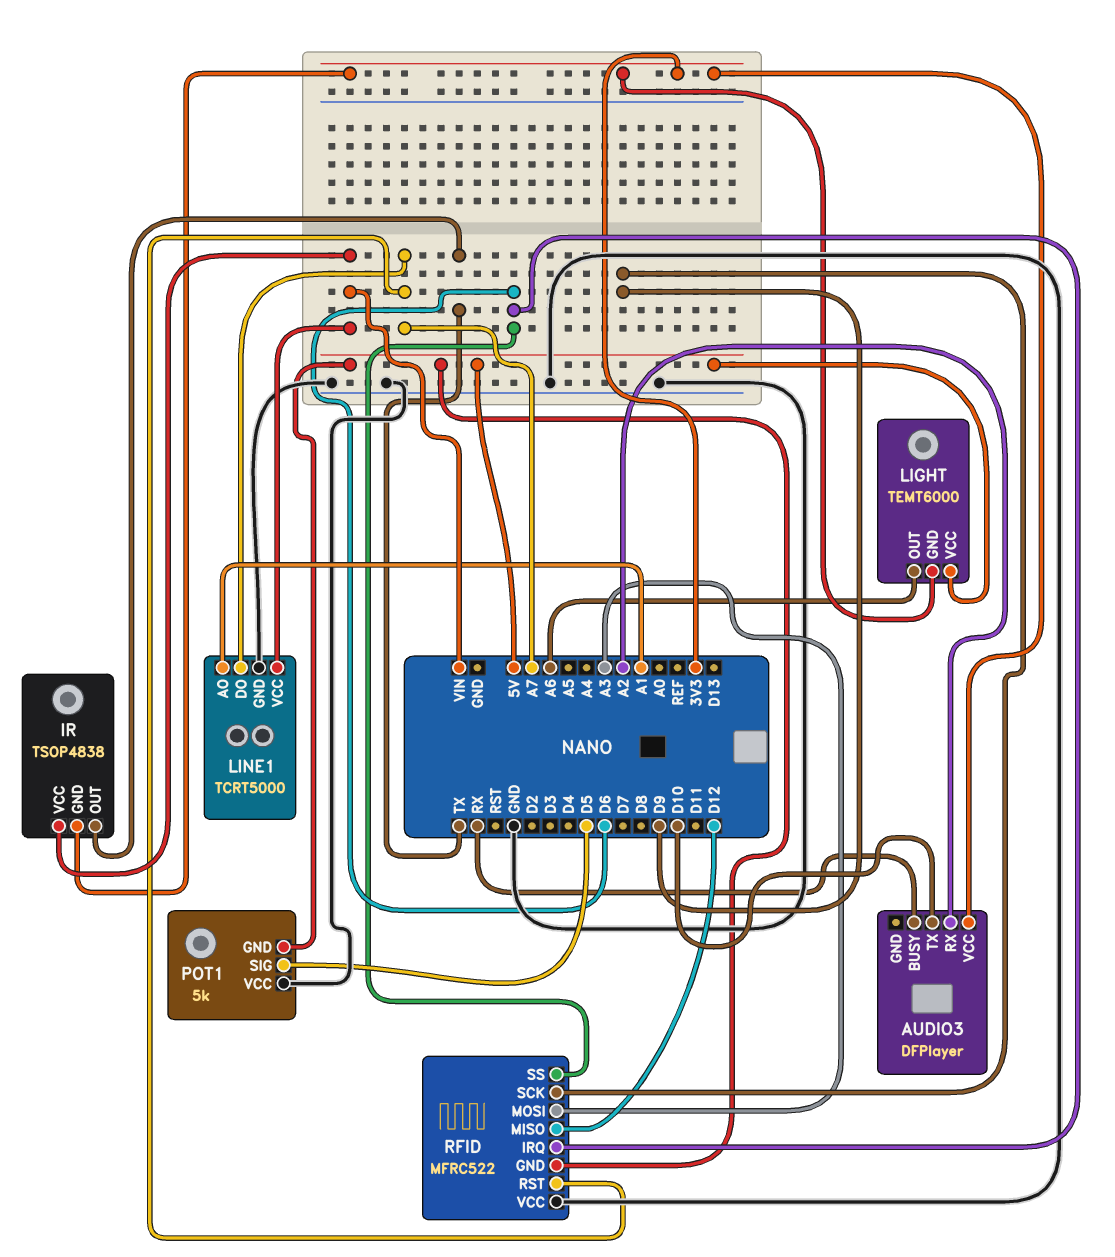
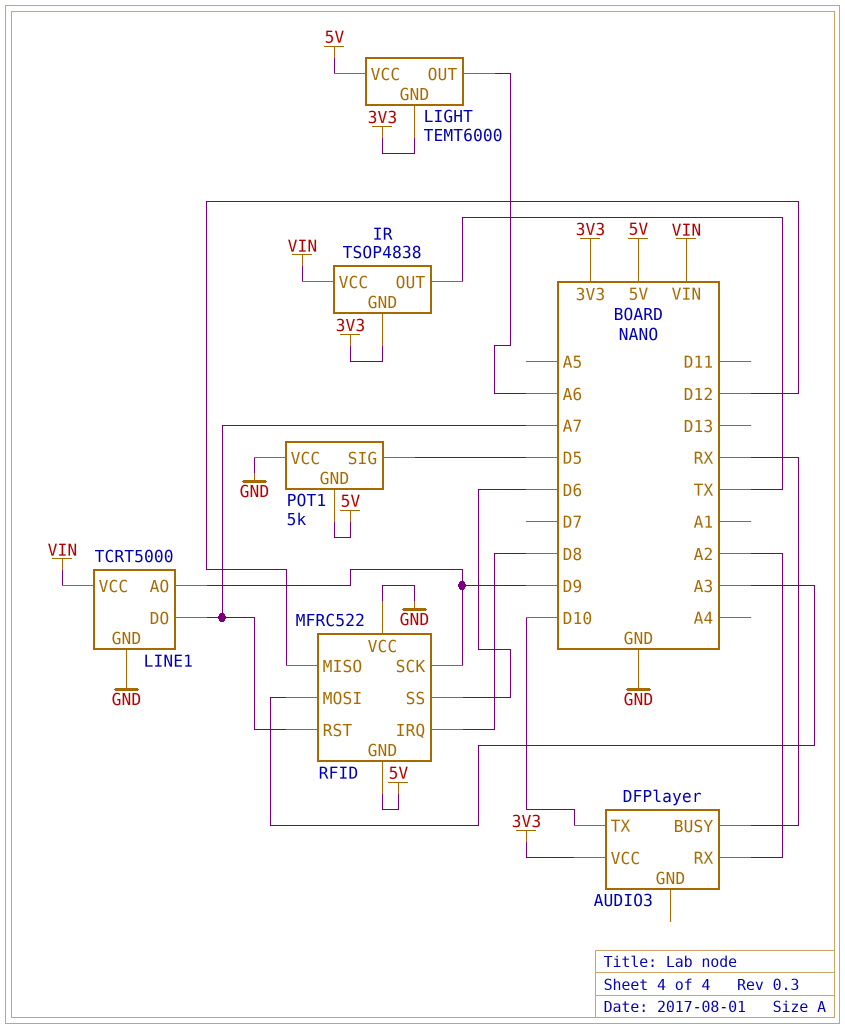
LINE1 pin AO: A1 -> D9
RFID pin IRQ: D6 -> D8

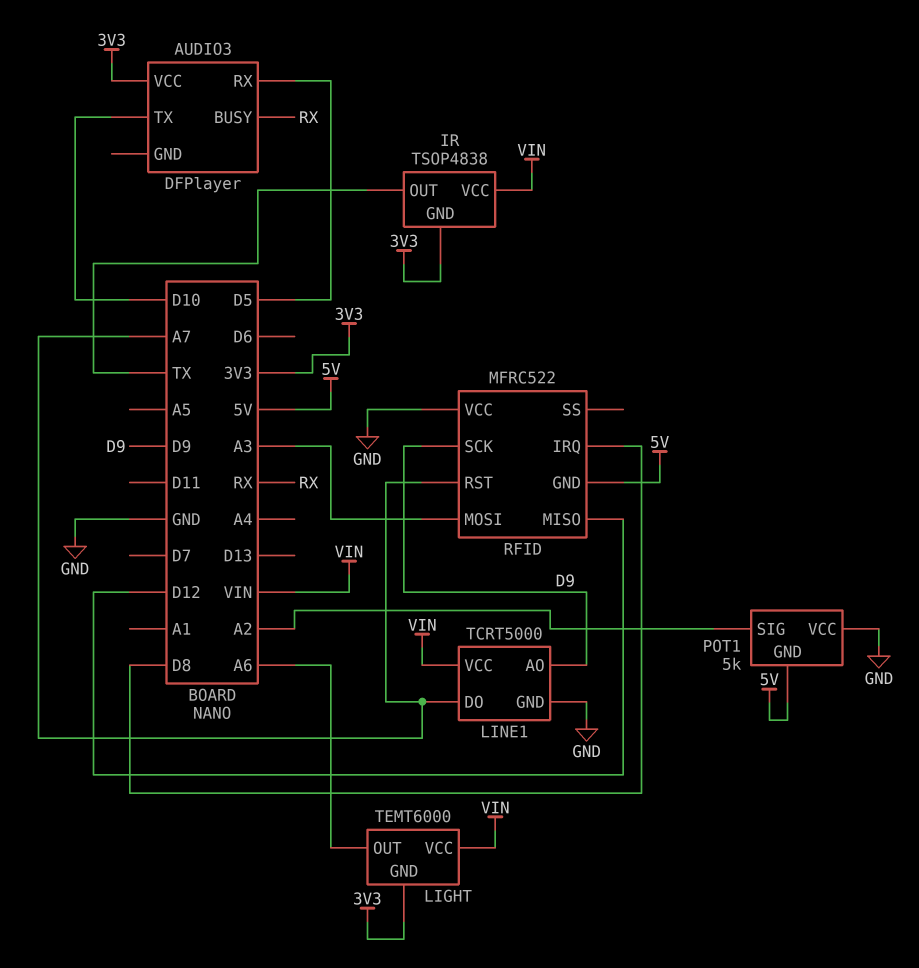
AUDIO3 pin RX: A2 -> D5
LIGHT pin VCC: 5V -> VIN
POT1 pin SIG: D5 -> A2
RFID pin SS: D6 -> none

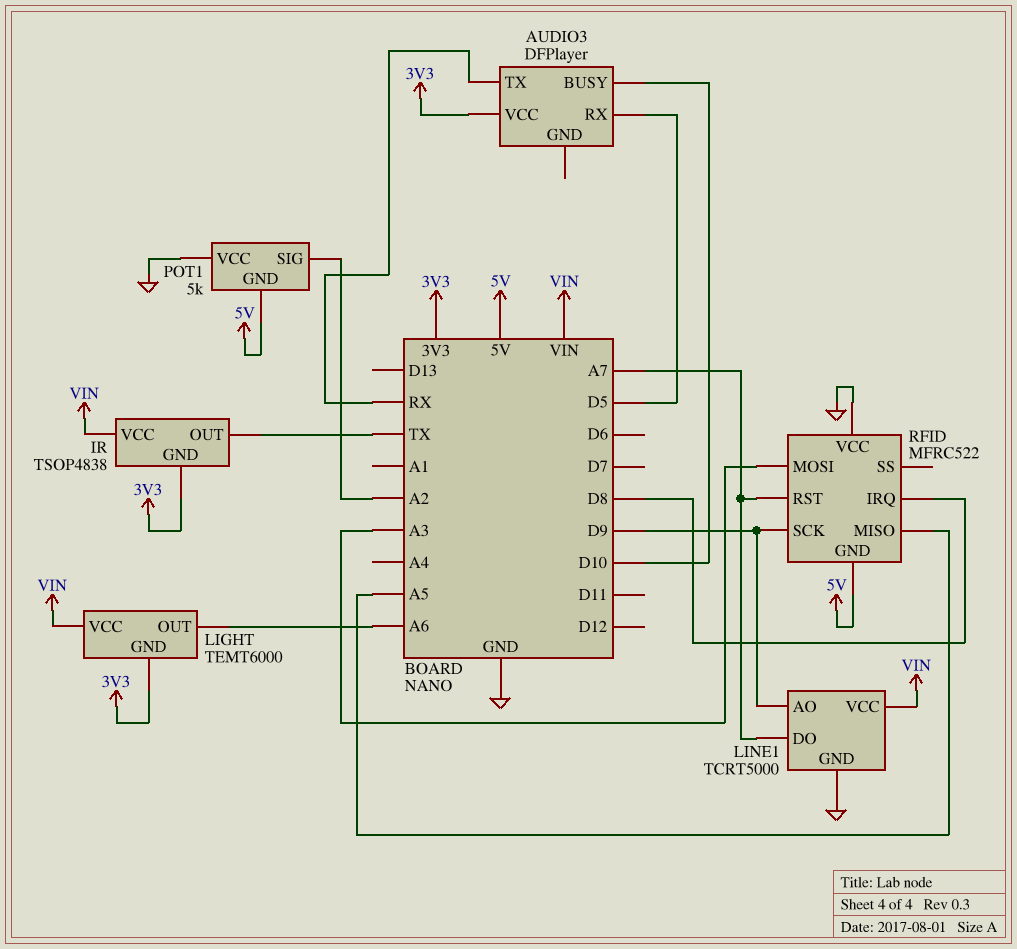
AUDIO3 pin BUSY: RX -> D10
AUDIO3 pin TX: D10 -> RX
RFID pin MISO: D12 -> A5

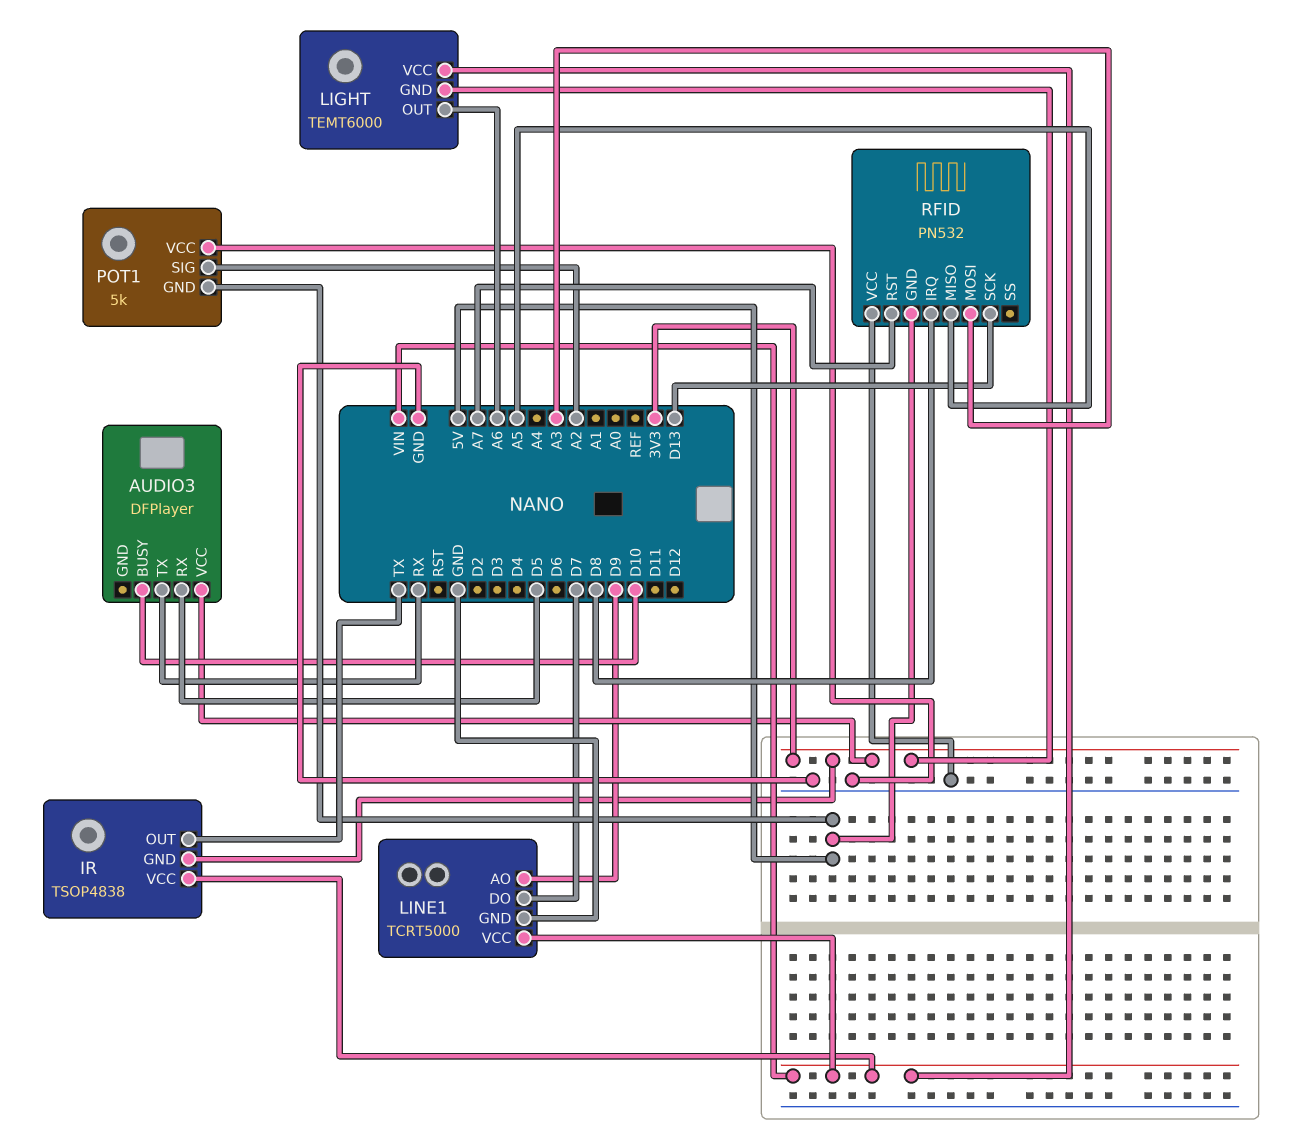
LINE1 pin DO: A7 -> D7
RFID: MFRC522 -> PN532
RFID pin SCK: D9 -> D13

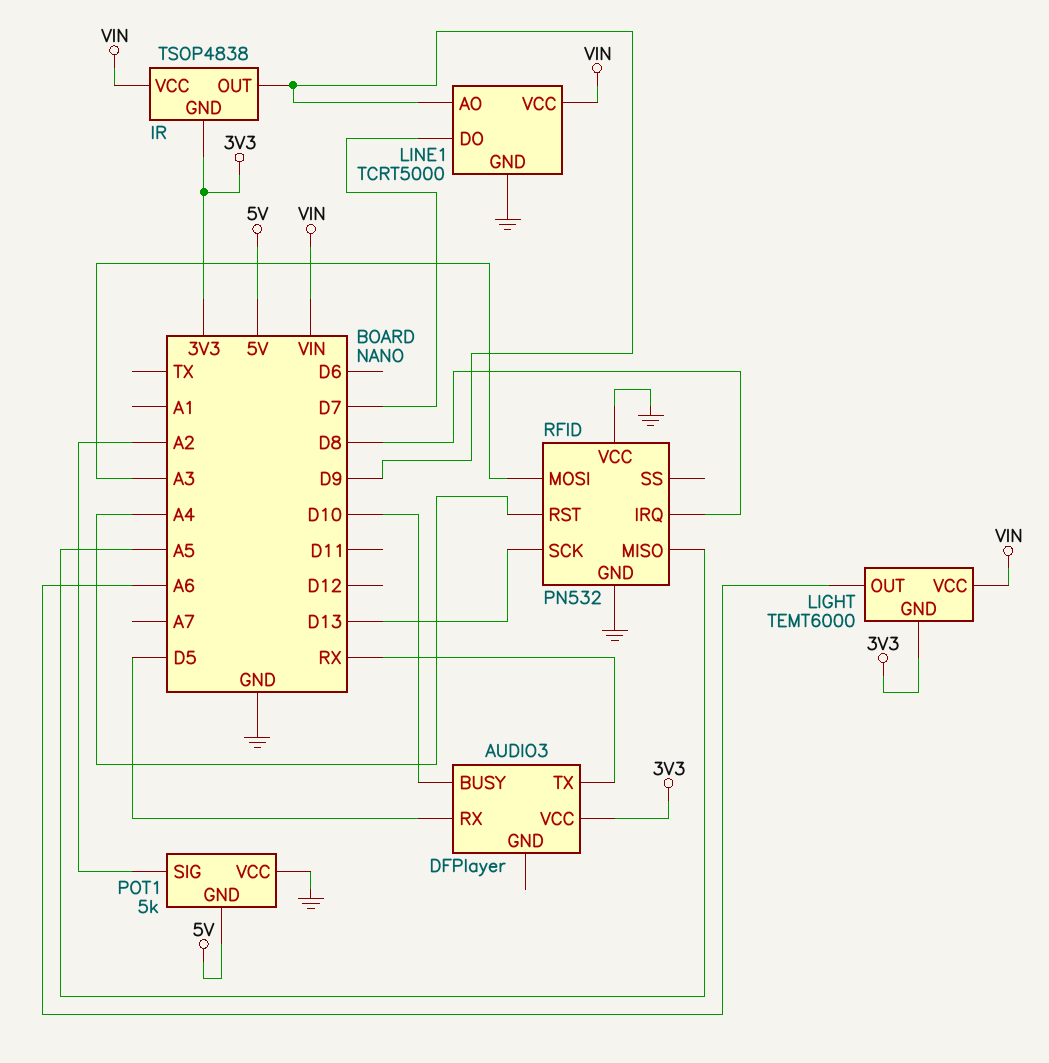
IR pin OUT: TX -> D9
RFID pin GND: 5V -> GND
RFID pin RST: A7 -> A4

